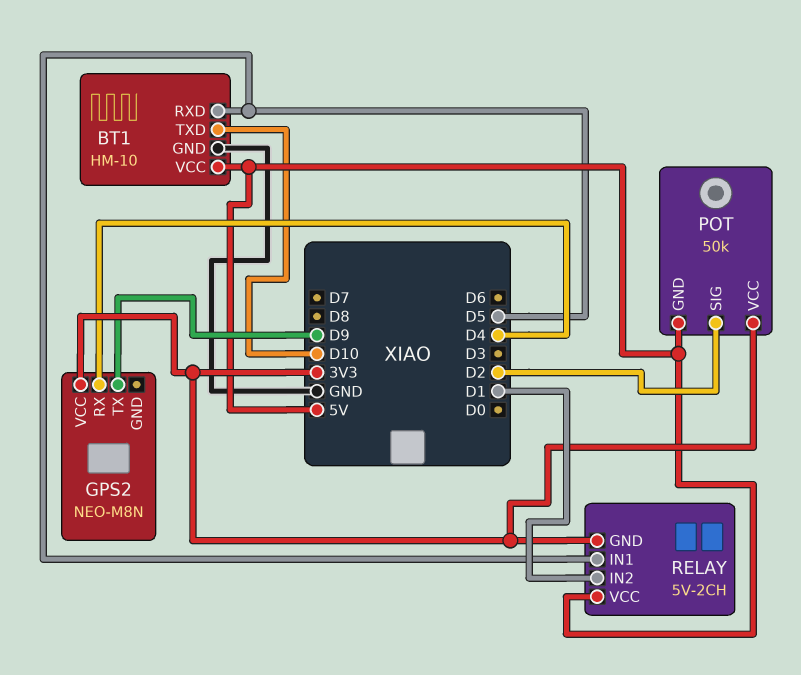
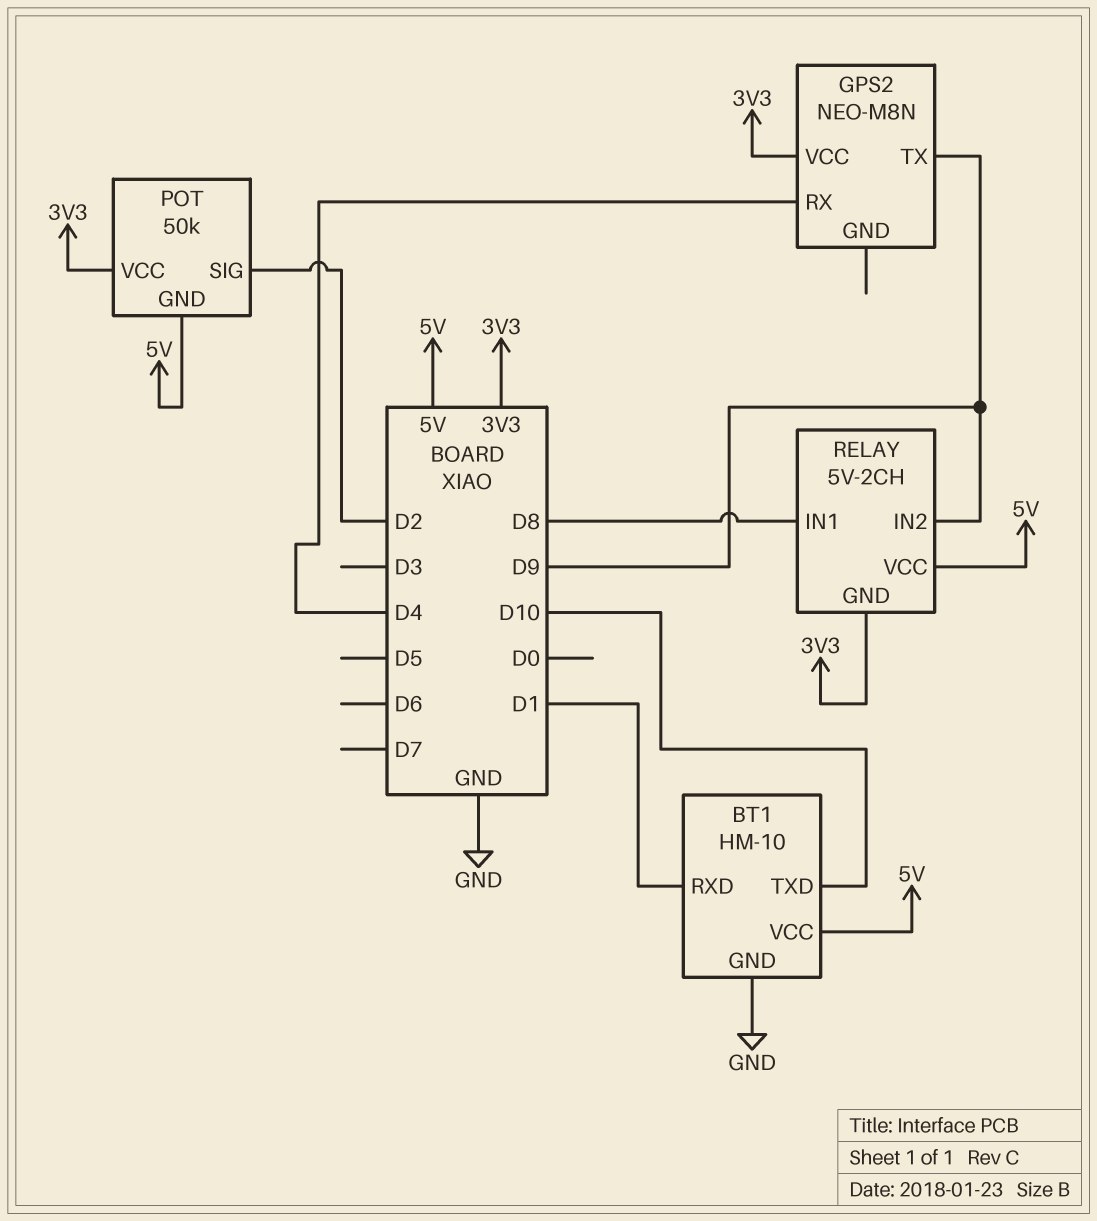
BT1 pin RXD: D5 -> D1
RELAY pin IN1: D5 -> D8
RELAY pin IN2: D1 -> D9

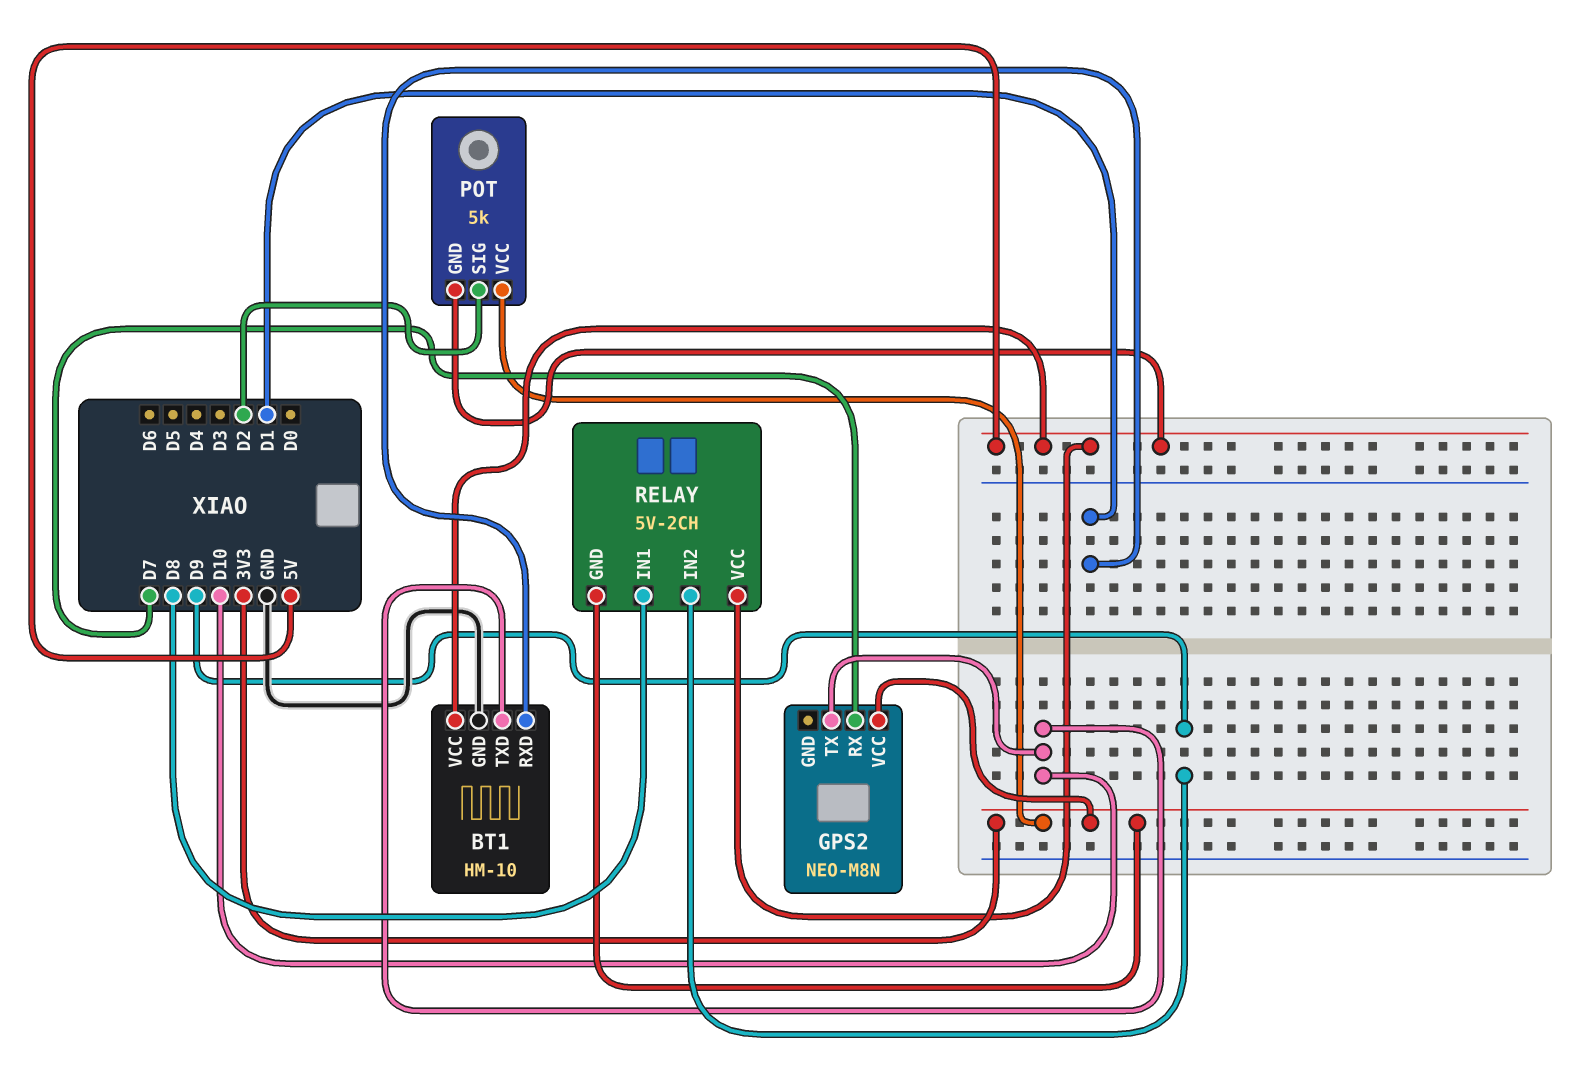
GPS2 pin RX: D4 -> D7
GPS2 pin TX: D9 -> D10
POT: 50k -> 5k

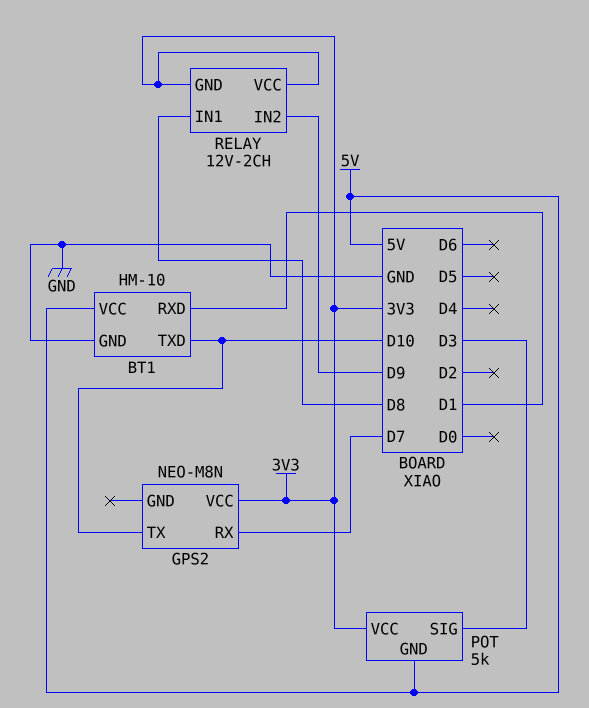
POT pin SIG: D2 -> D3
RELAY: 5V-2CH -> 12V-2CH
RELAY pin VCC: 5V -> 3V3

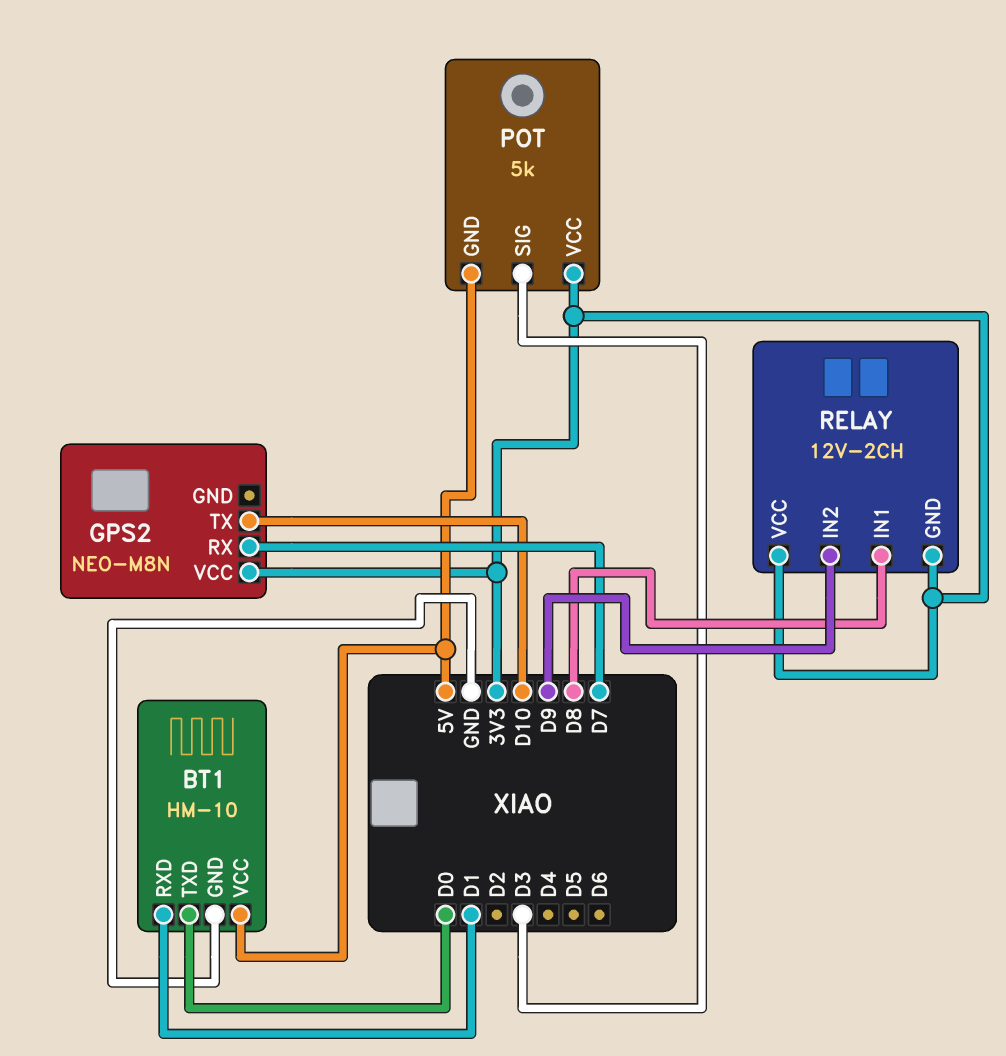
BT1 pin TXD: D10 -> D0

